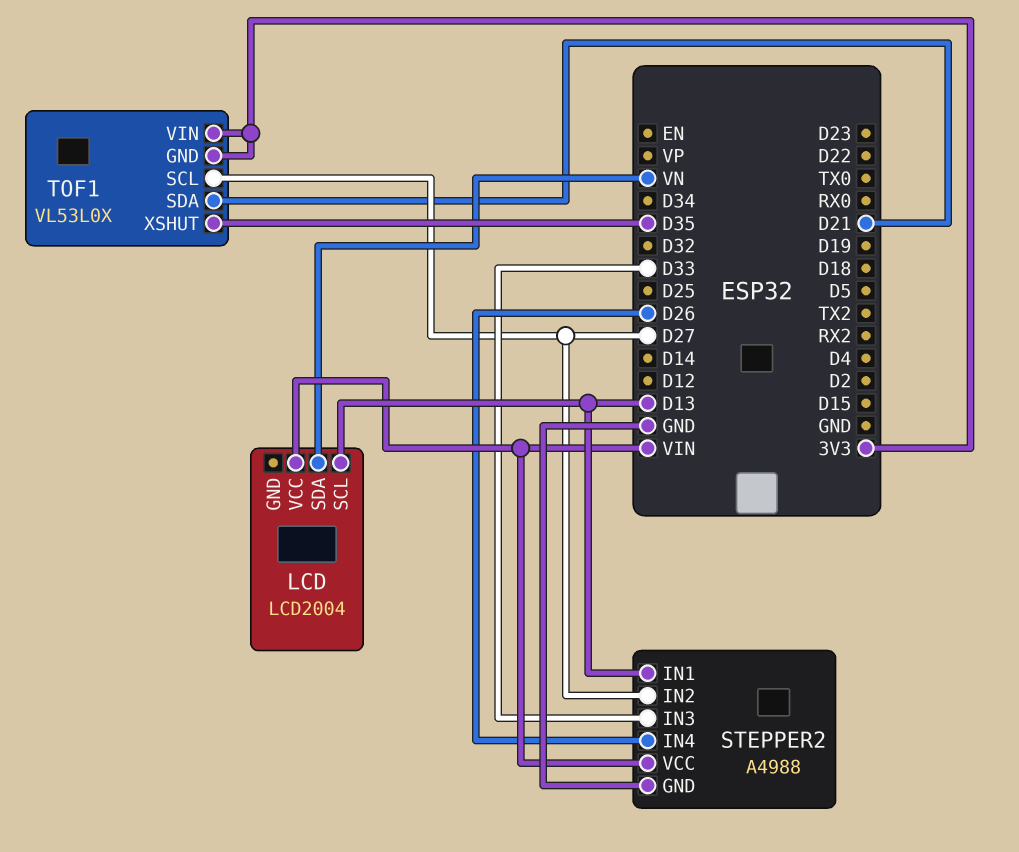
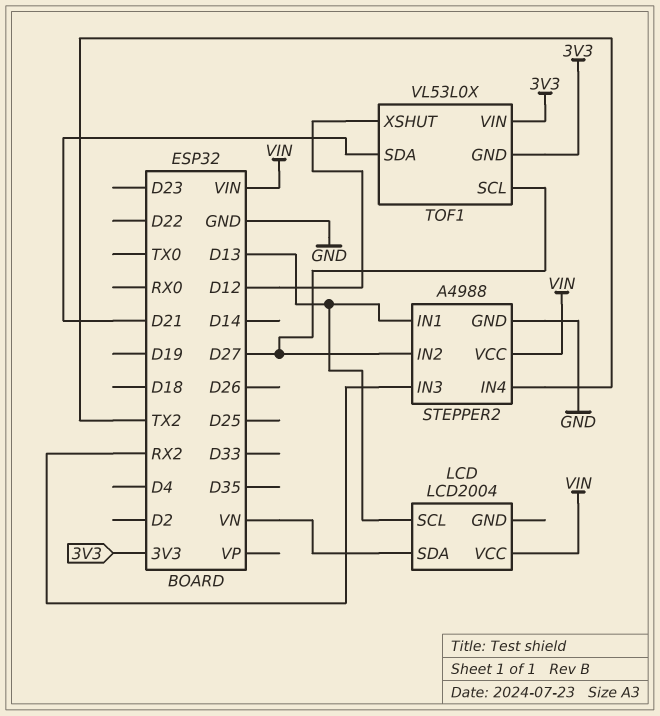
STEPPER2 pin IN3: D33 -> RX2
STEPPER2 pin IN4: D26 -> TX2
TOF1 pin XSHUT: D35 -> D12

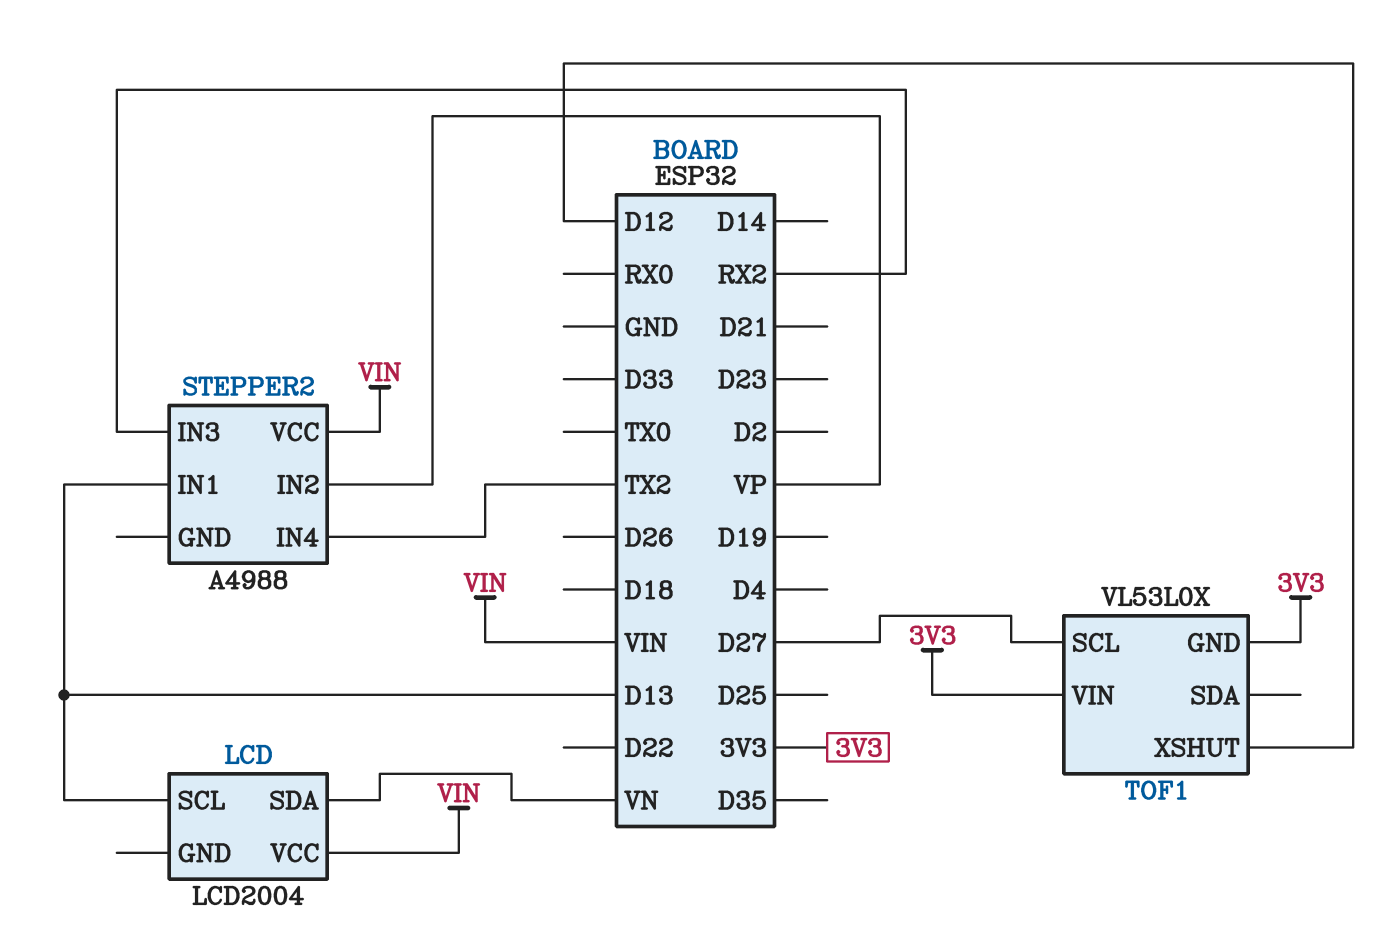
STEPPER2 pin GND: GND -> none
STEPPER2 pin IN2: D27 -> VP
TOF1 pin SDA: D21 -> none

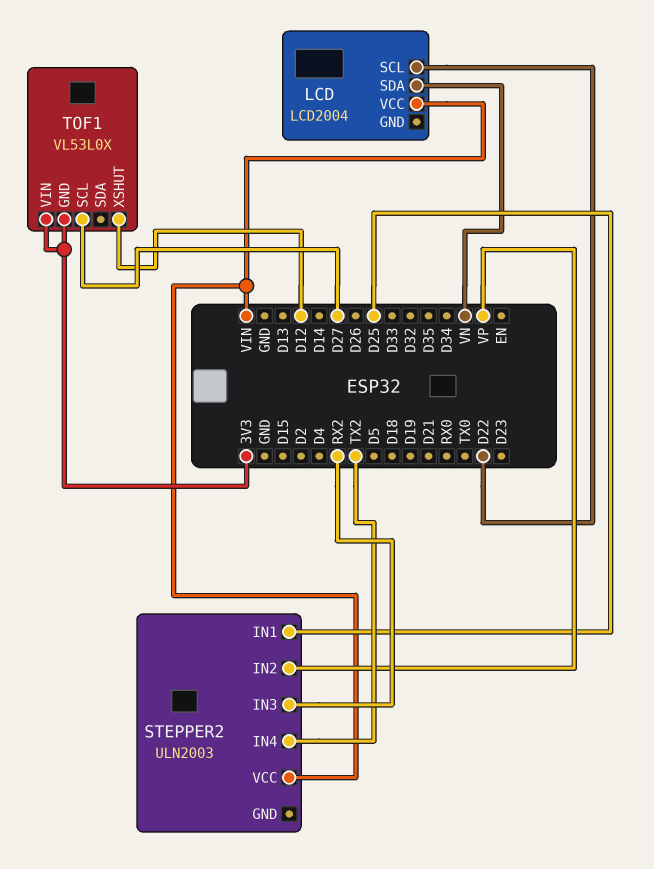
LCD pin SCL: D13 -> D22
STEPPER2: A4988 -> ULN2003
STEPPER2 pin IN1: D13 -> D25

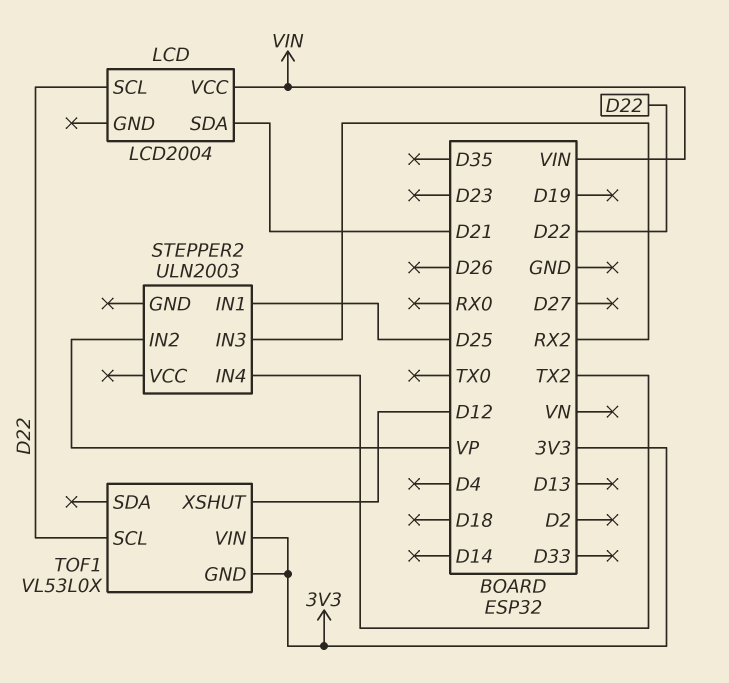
LCD pin SDA: VN -> D21
STEPPER2 pin VCC: VIN -> none
TOF1 pin SCL: D27 -> D22

